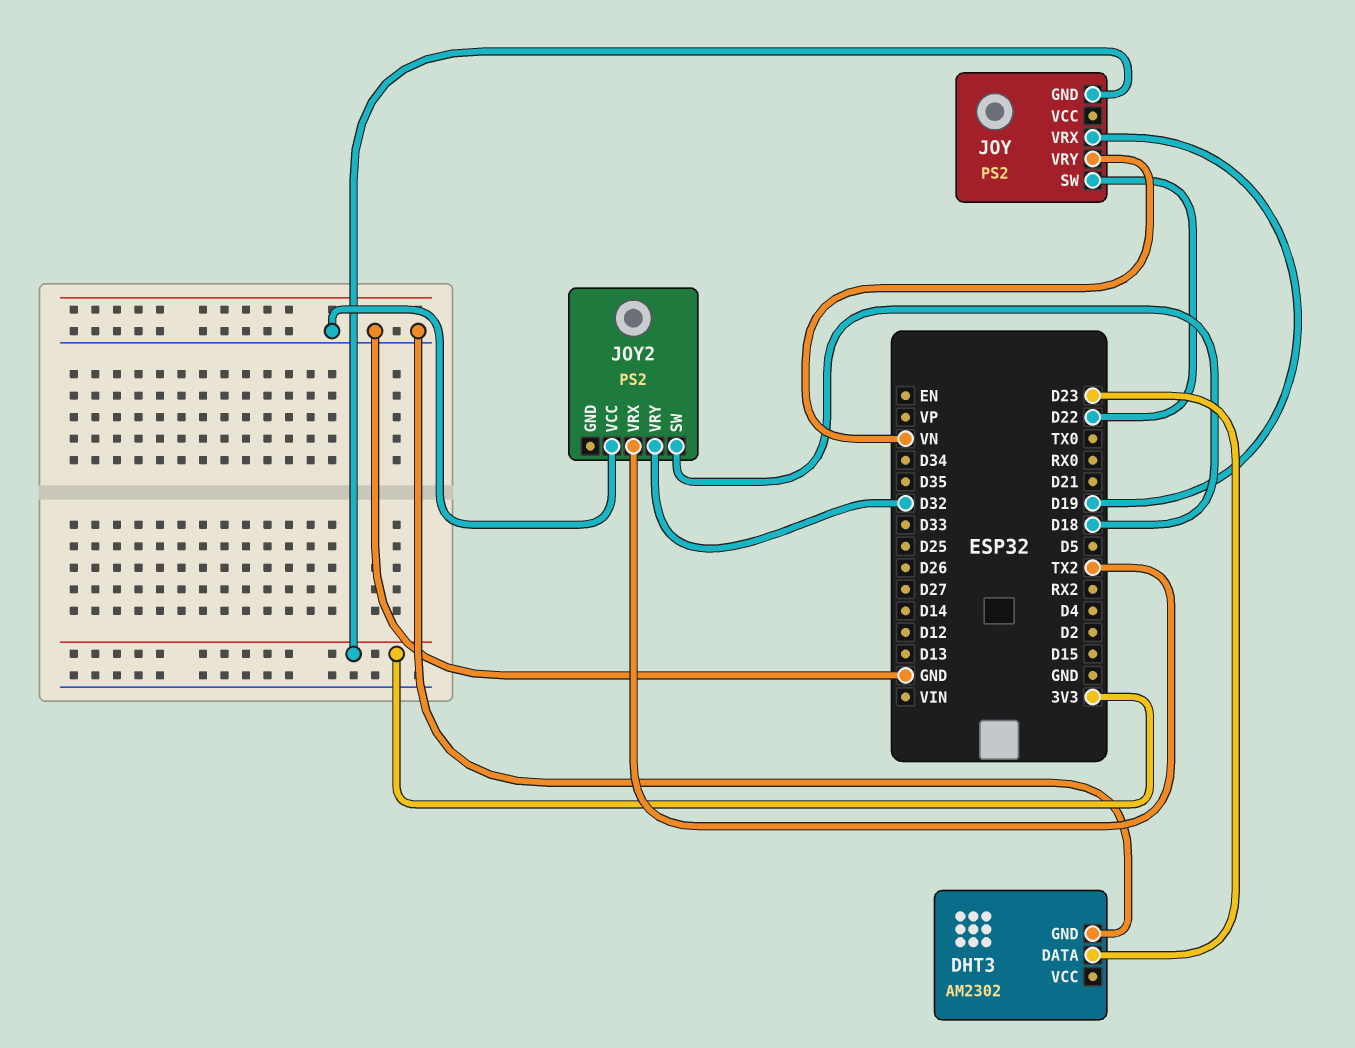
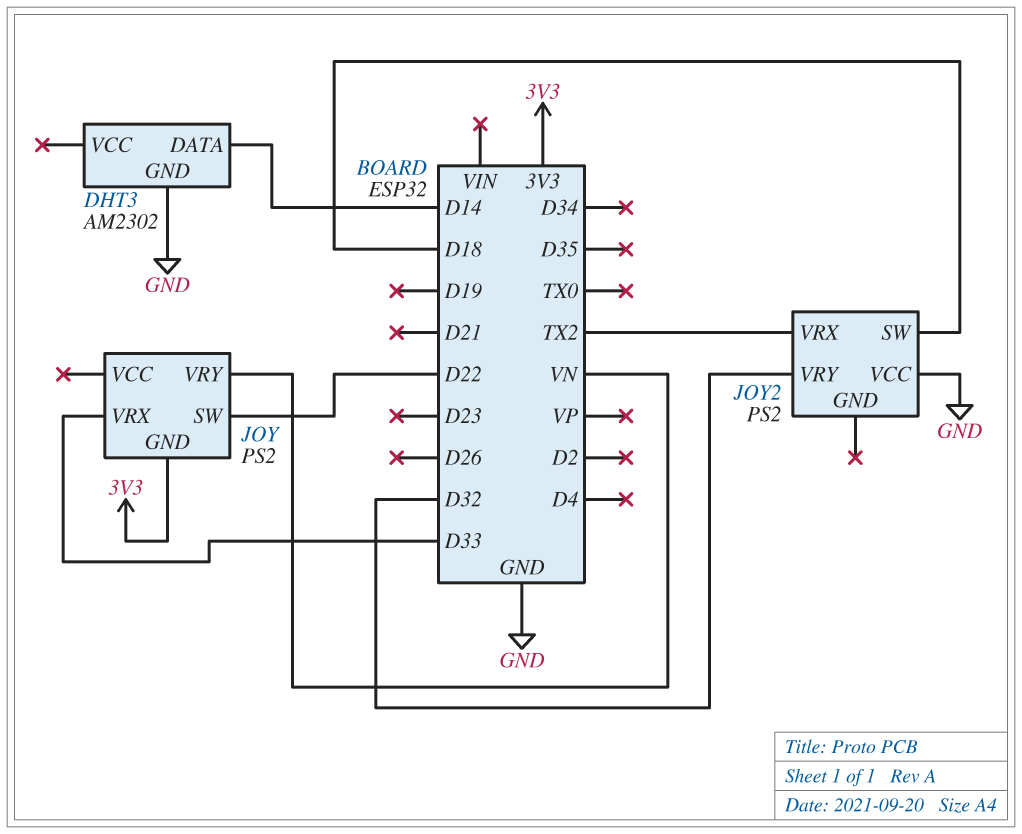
DHT3 pin DATA: D23 -> D14
JOY pin VRX: D19 -> D33

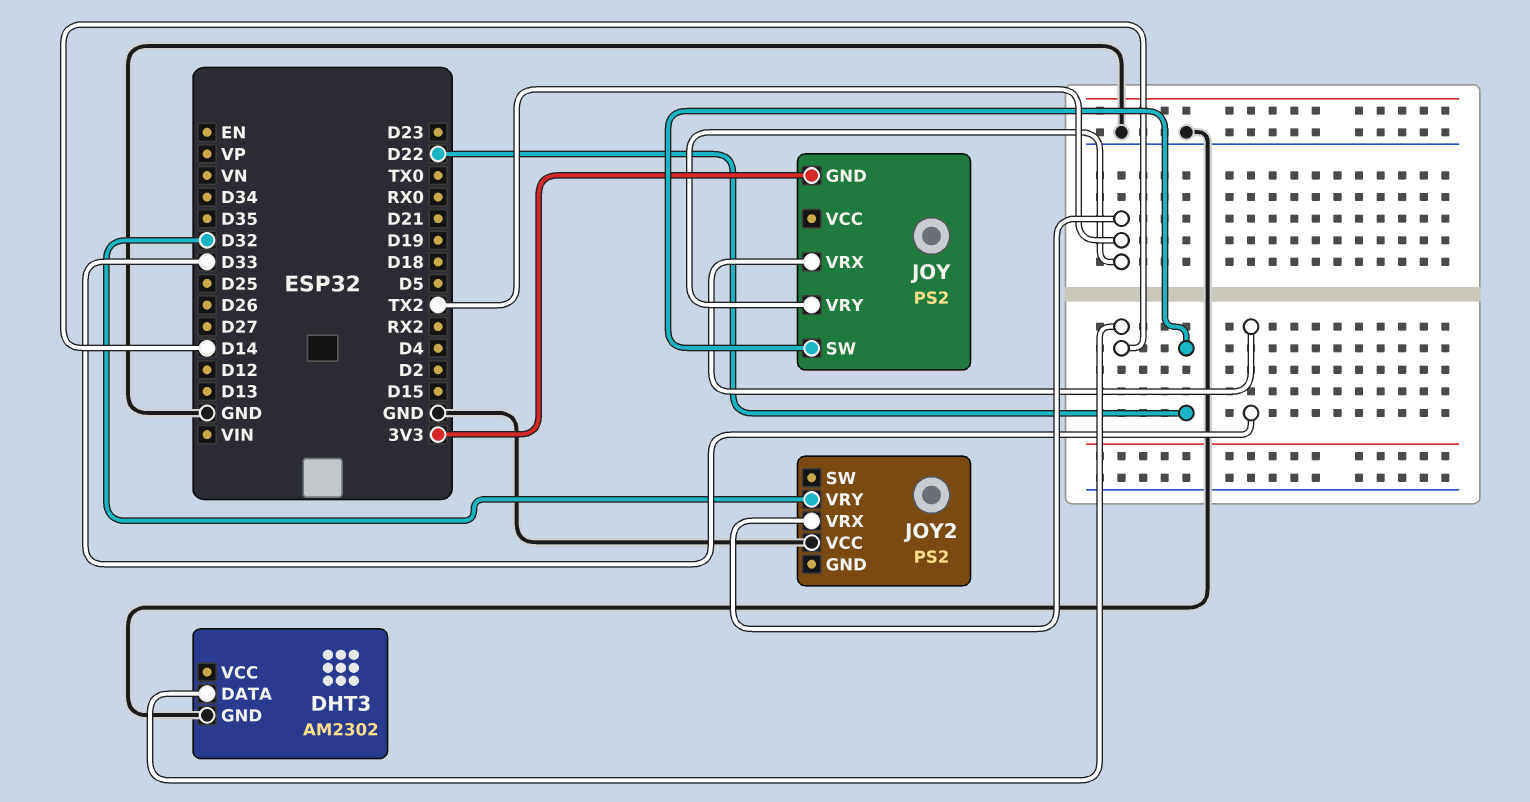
JOY pin VRY: VN -> TX2
JOY2 pin SW: D18 -> none

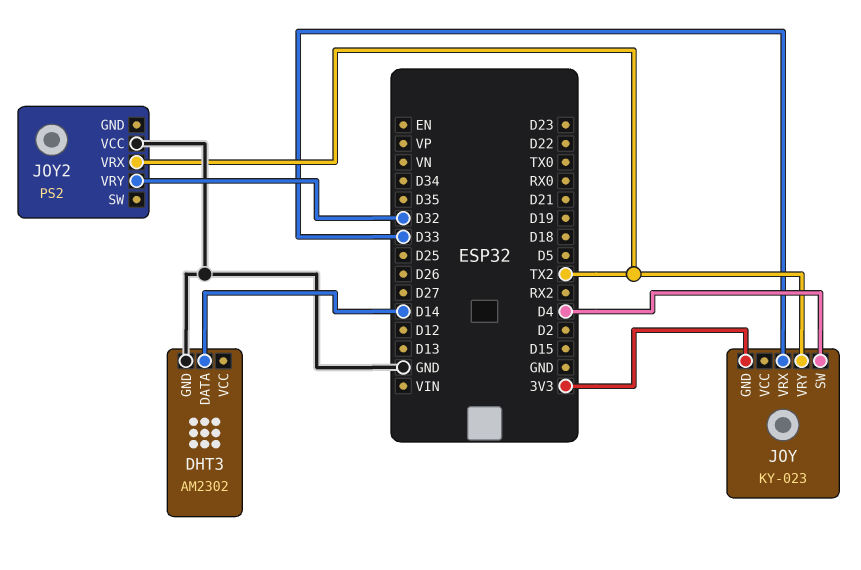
JOY: PS2 -> KY-023
JOY pin SW: D22 -> D4

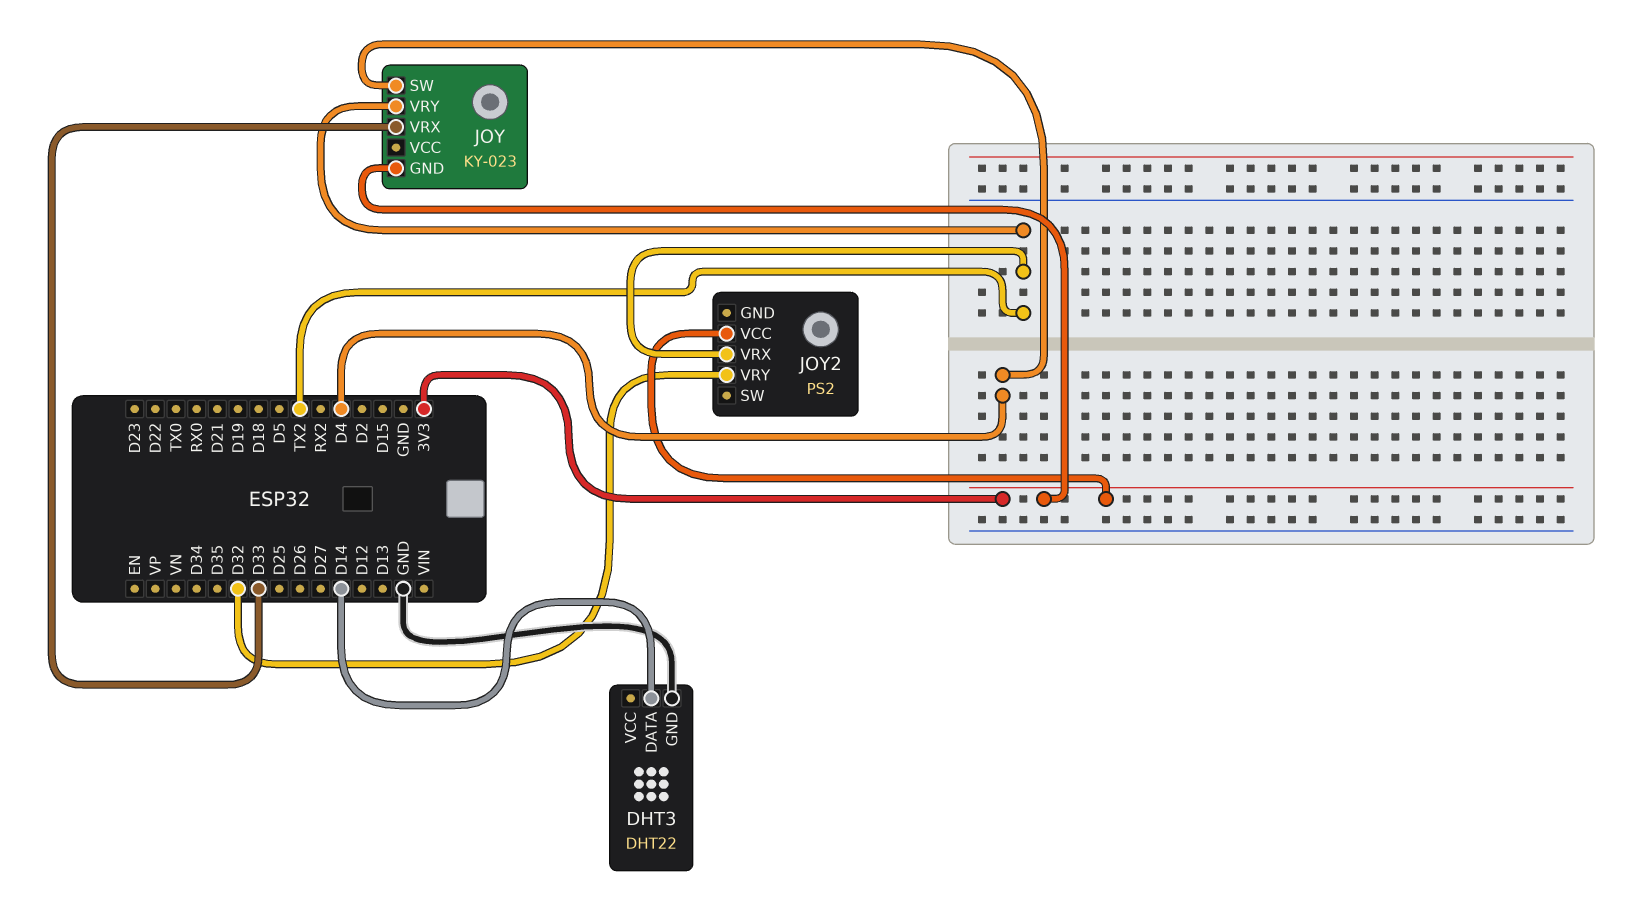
DHT3: AM2302 -> DHT22
JOY2 pin VCC: GND -> 3V3

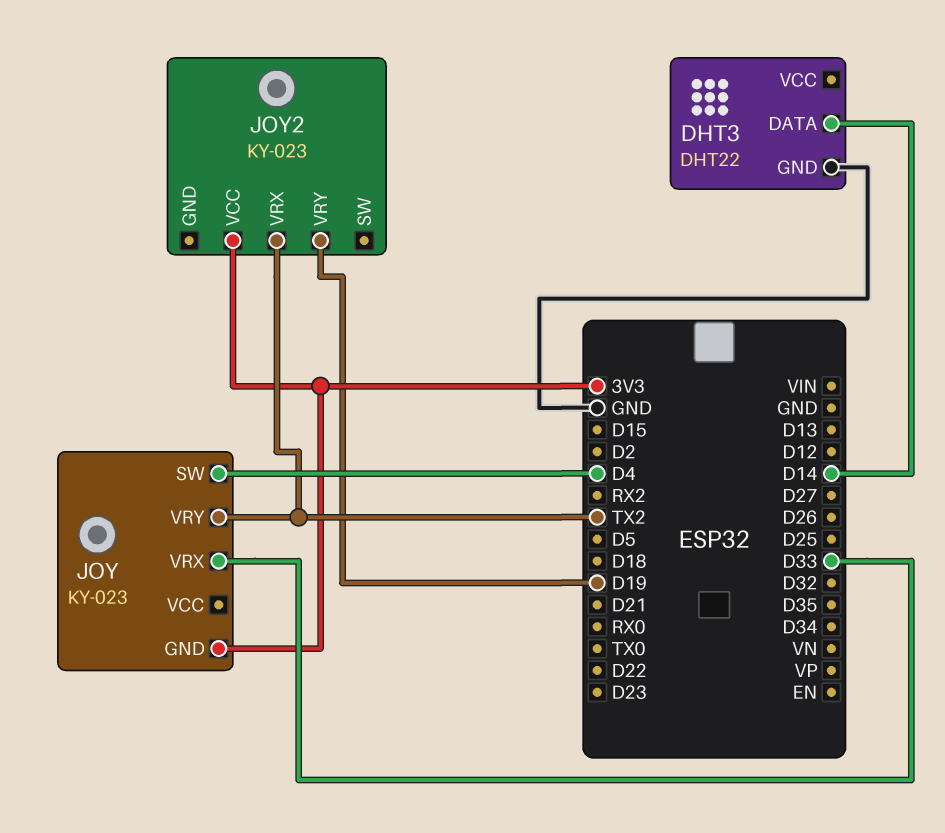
JOY2: PS2 -> KY-023
JOY2 pin VRY: D32 -> D19

